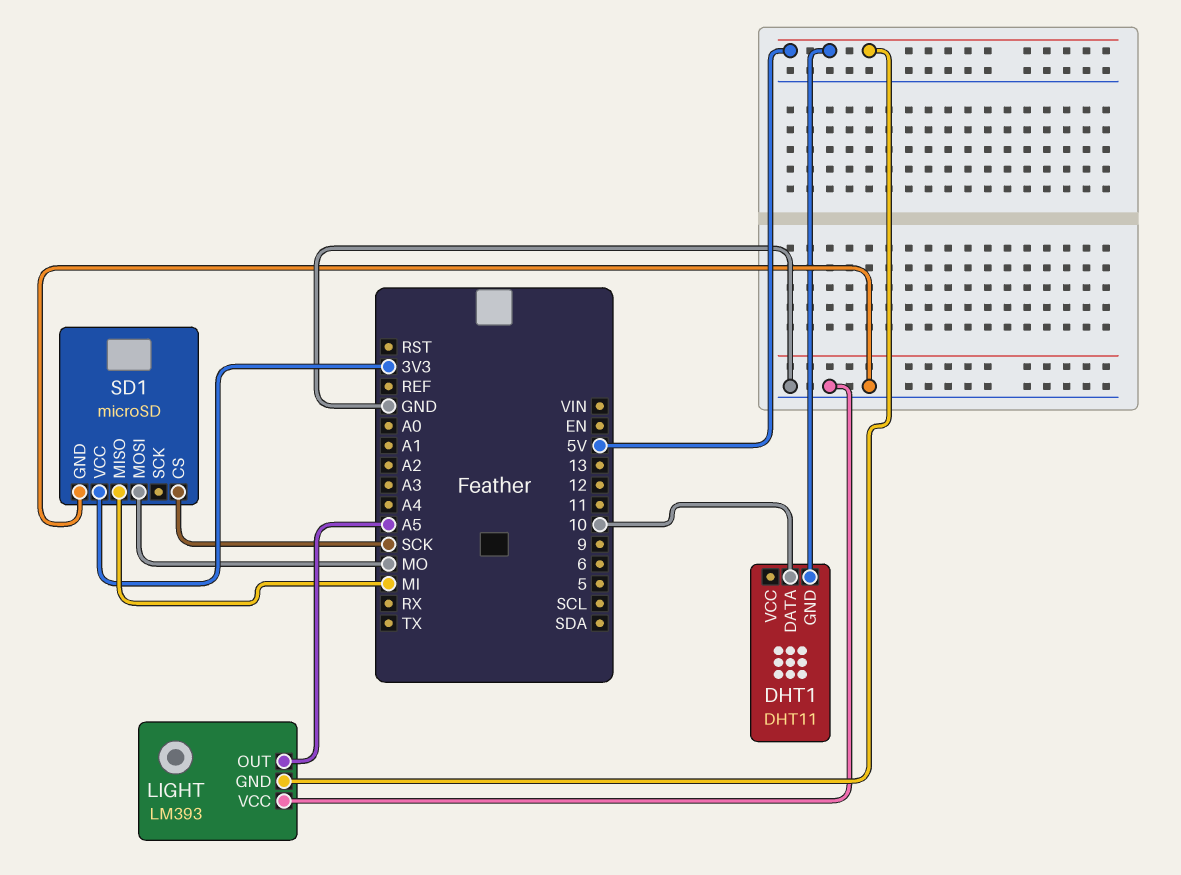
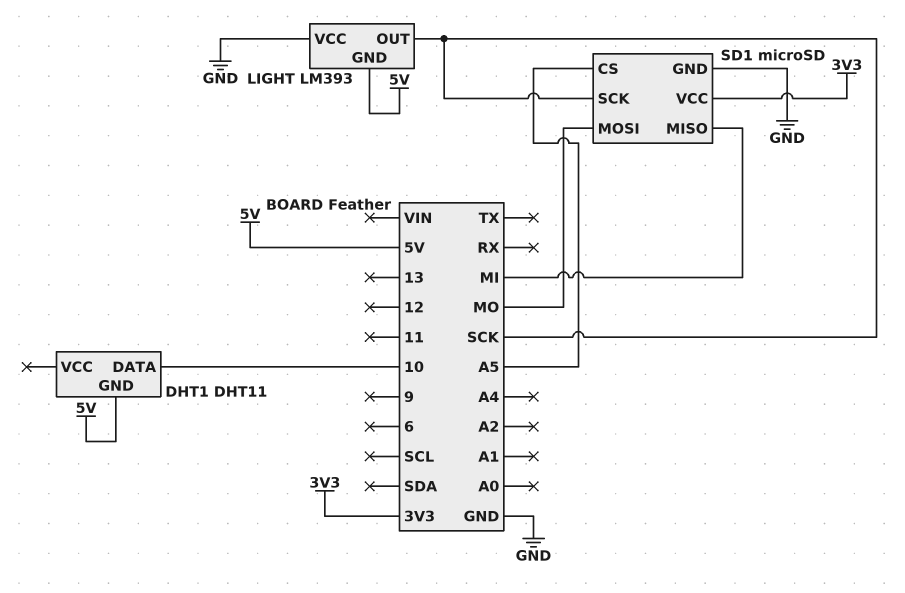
LIGHT pin OUT: A5 -> SCK
SD1 pin CS: SCK -> A5
SD1 pin SCK: none -> SCK

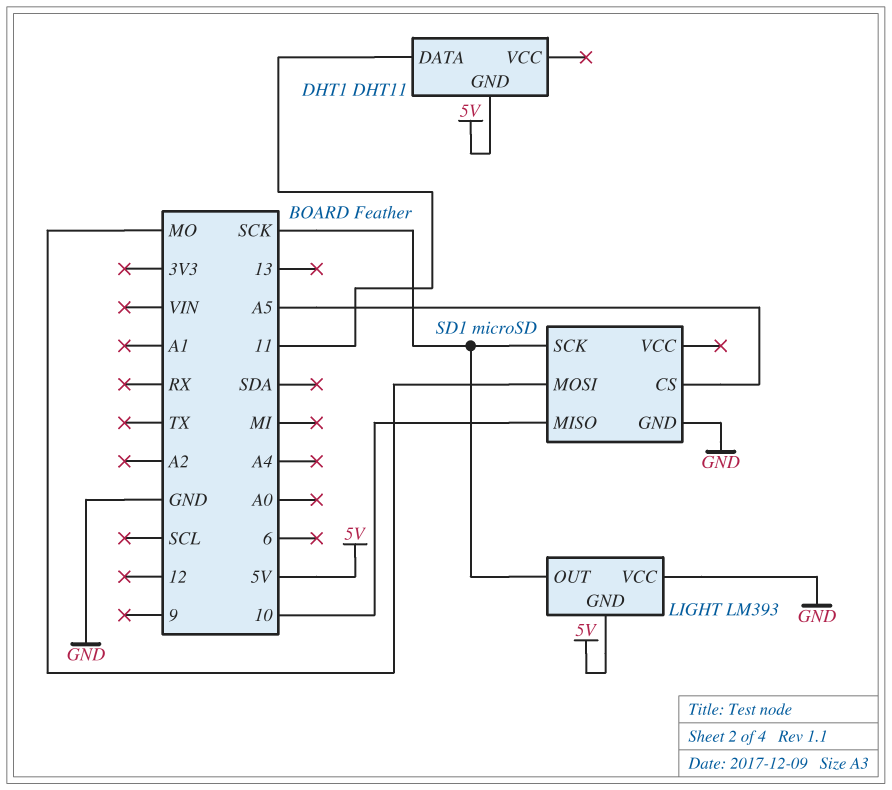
DHT1 pin DATA: 10 -> 11
SD1 pin MISO: MI -> 10
SD1 pin VCC: 3V3 -> none

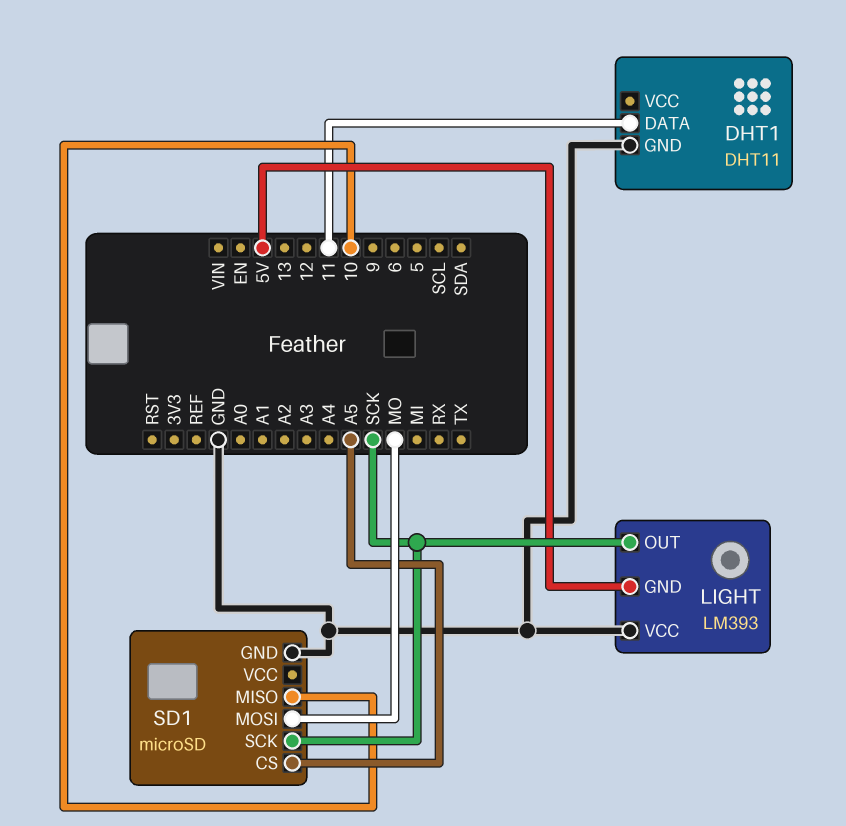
DHT1 pin GND: 5V -> GND

